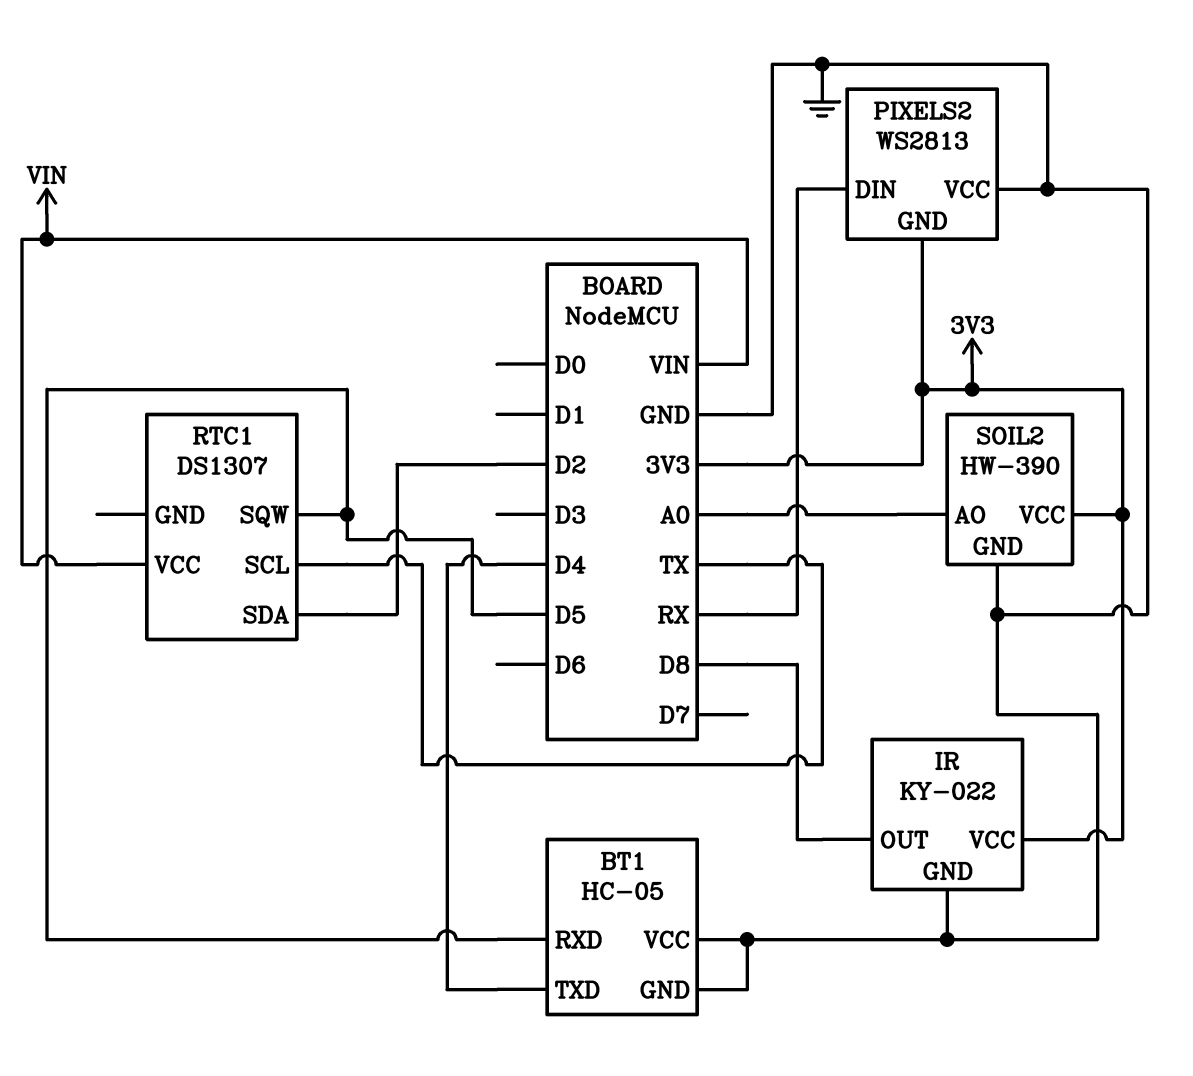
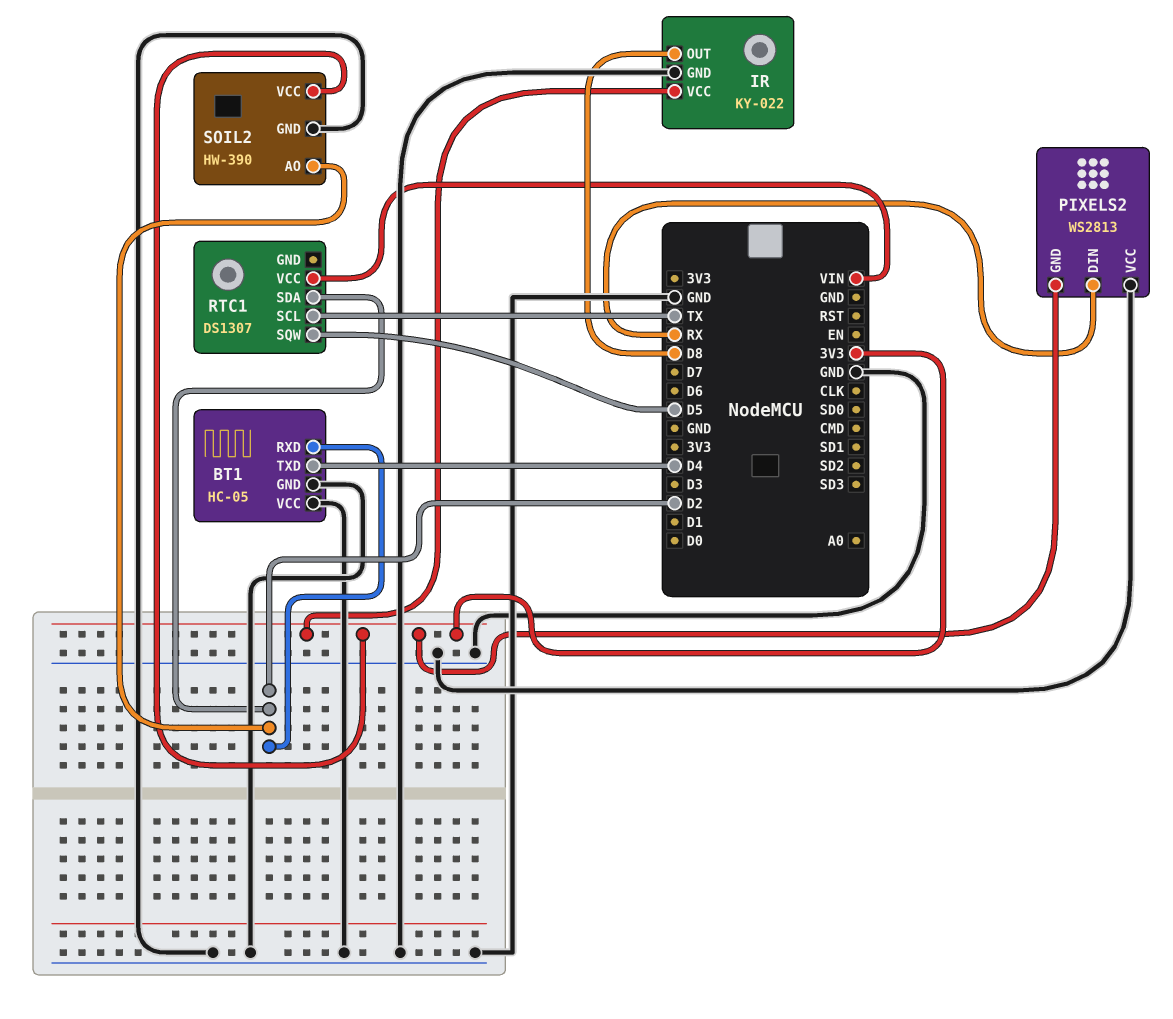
BT1 pin RXD: D5 -> D2
SOIL2 pin AO: A0 -> D2

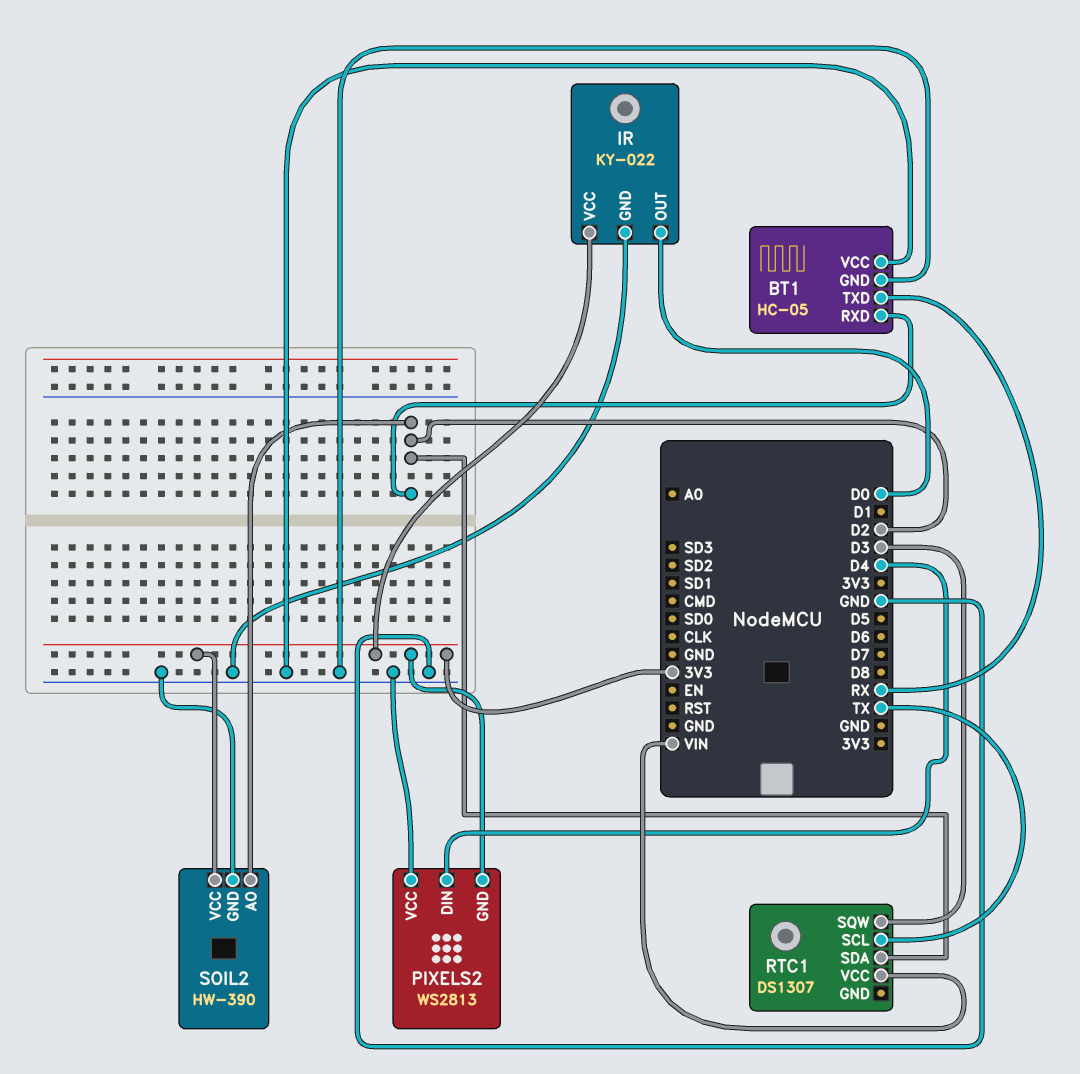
BT1 pin TXD: D4 -> RX
IR pin OUT: D8 -> D0
PIXELS2 pin DIN: RX -> D4
RTC1 pin SQW: D5 -> D3

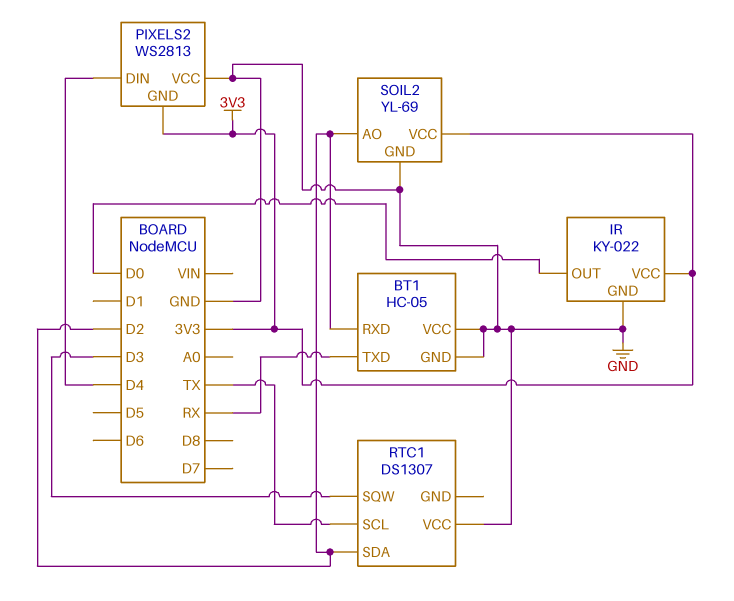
RTC1 pin VCC: VIN -> GND
SOIL2: HW-390 -> YL-69

